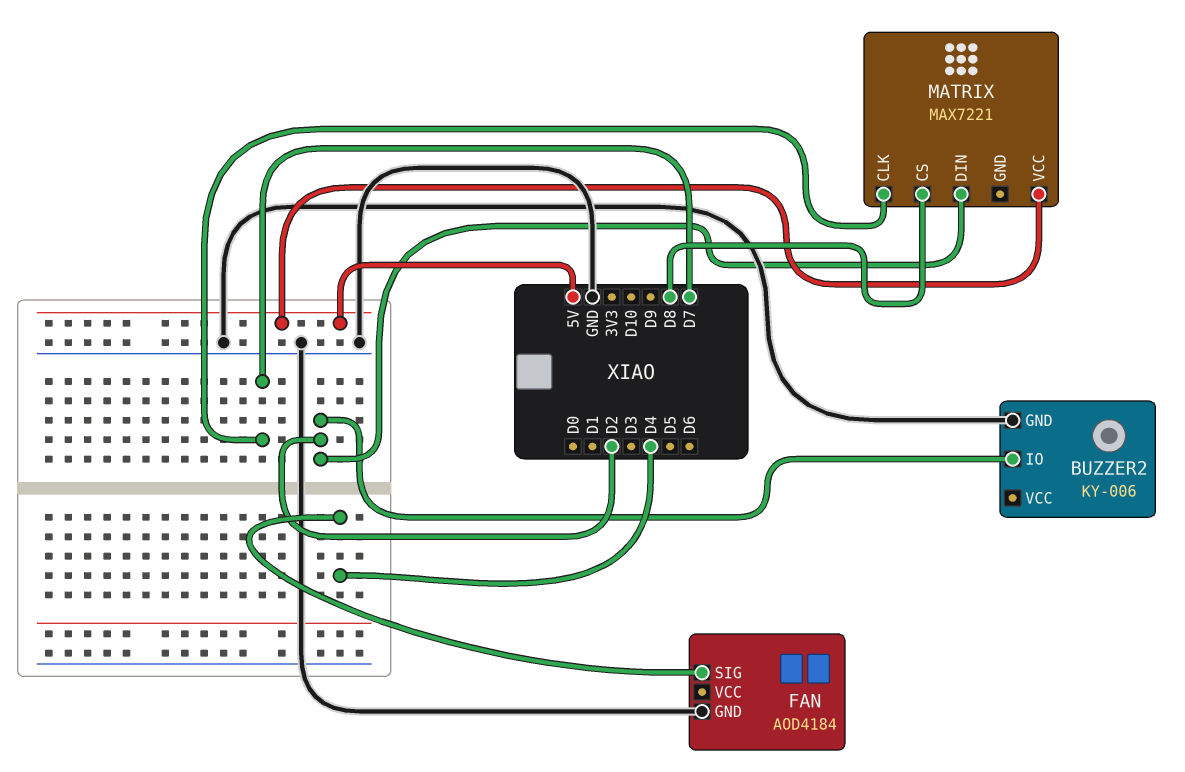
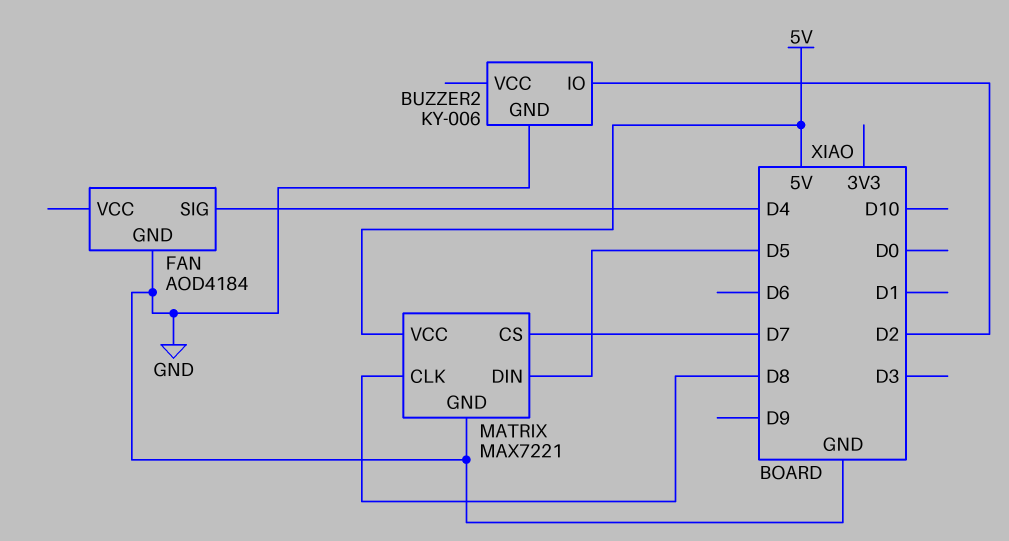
MATRIX pin CLK: D7 -> D8
MATRIX pin CS: D8 -> D7
MATRIX pin DIN: D2 -> D5
MATRIX pin GND: none -> GND

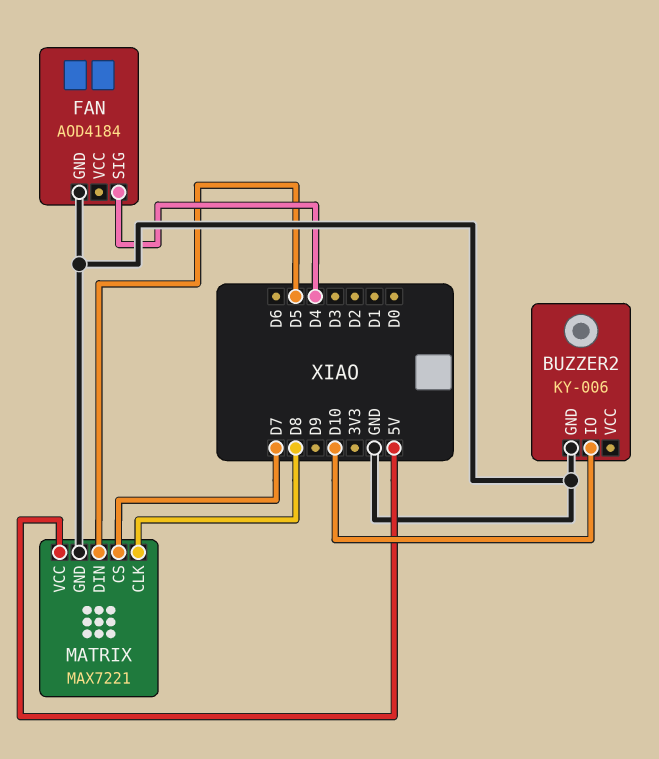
BUZZER2 pin IO: D2 -> D10

